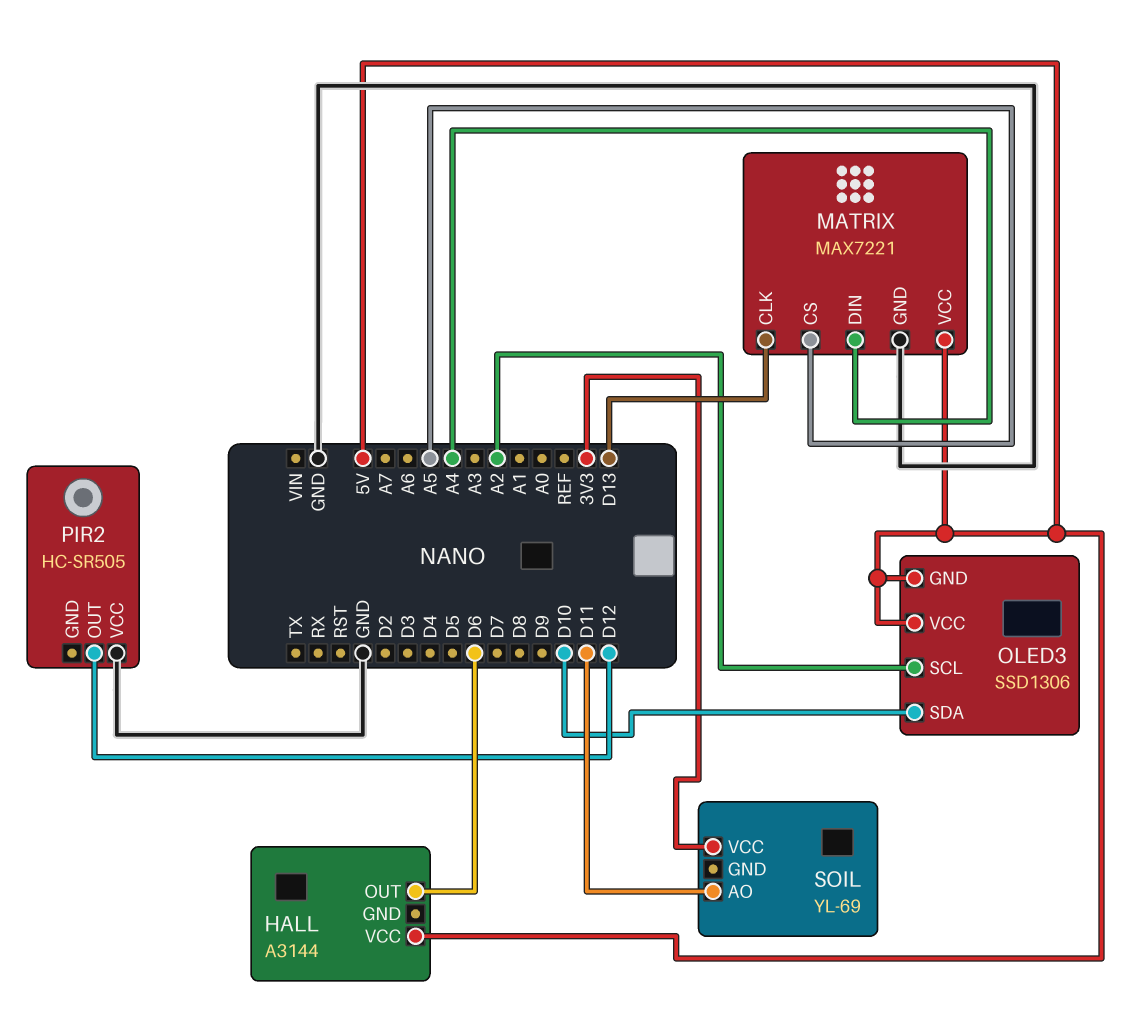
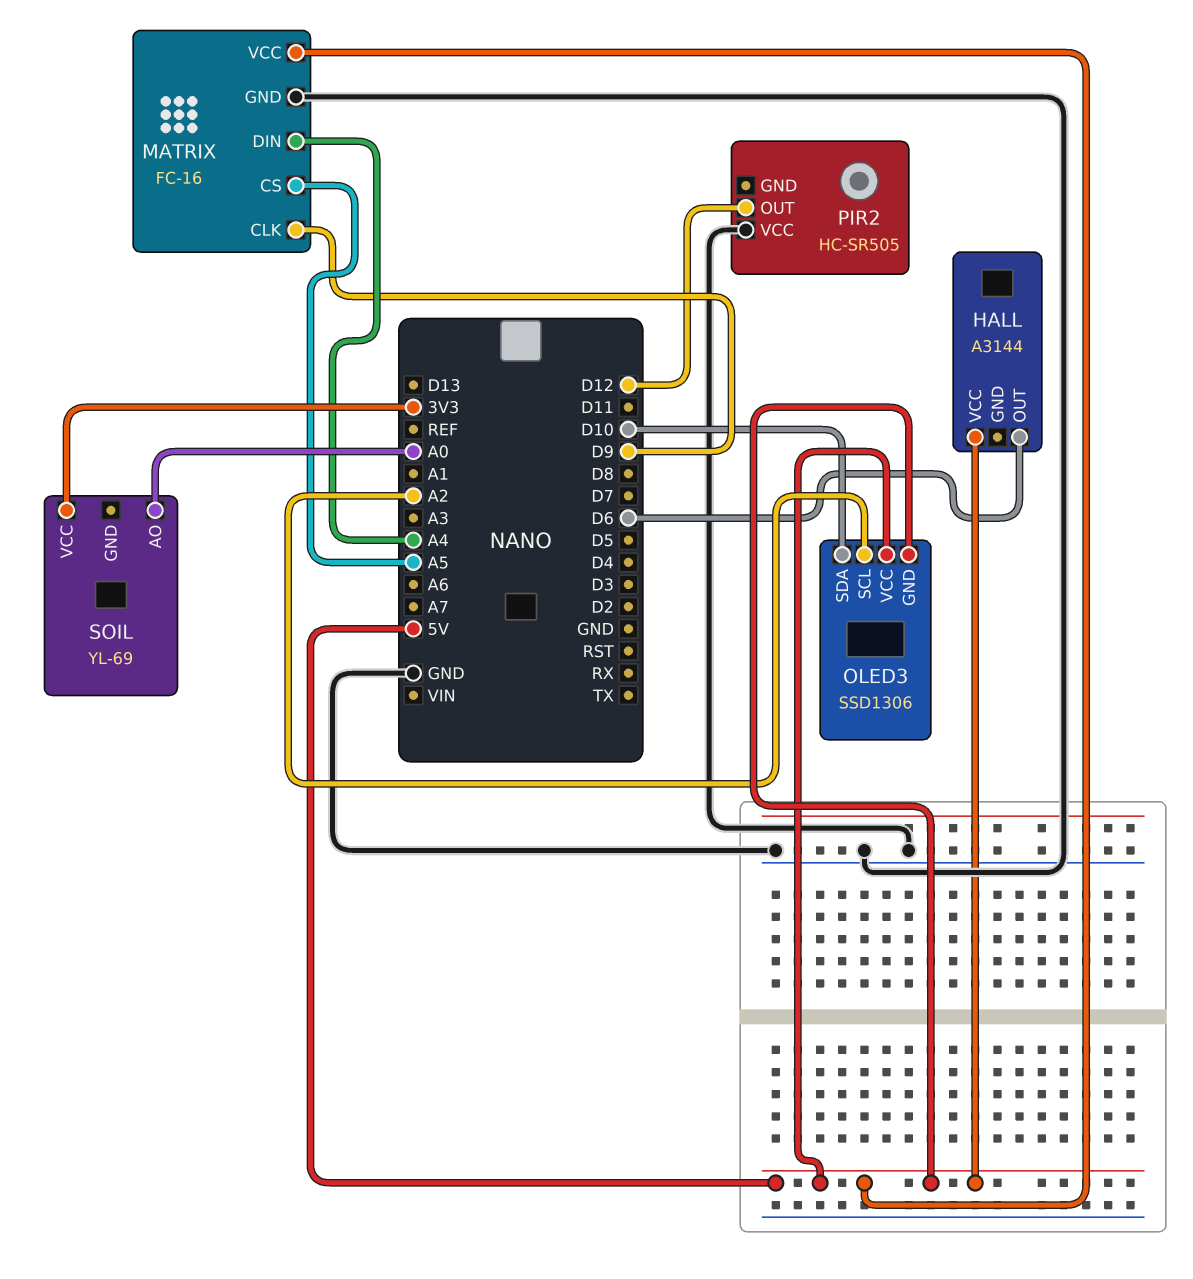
MATRIX: MAX7221 -> FC-16
MATRIX pin CLK: D13 -> D9
SOIL pin AO: D11 -> A0

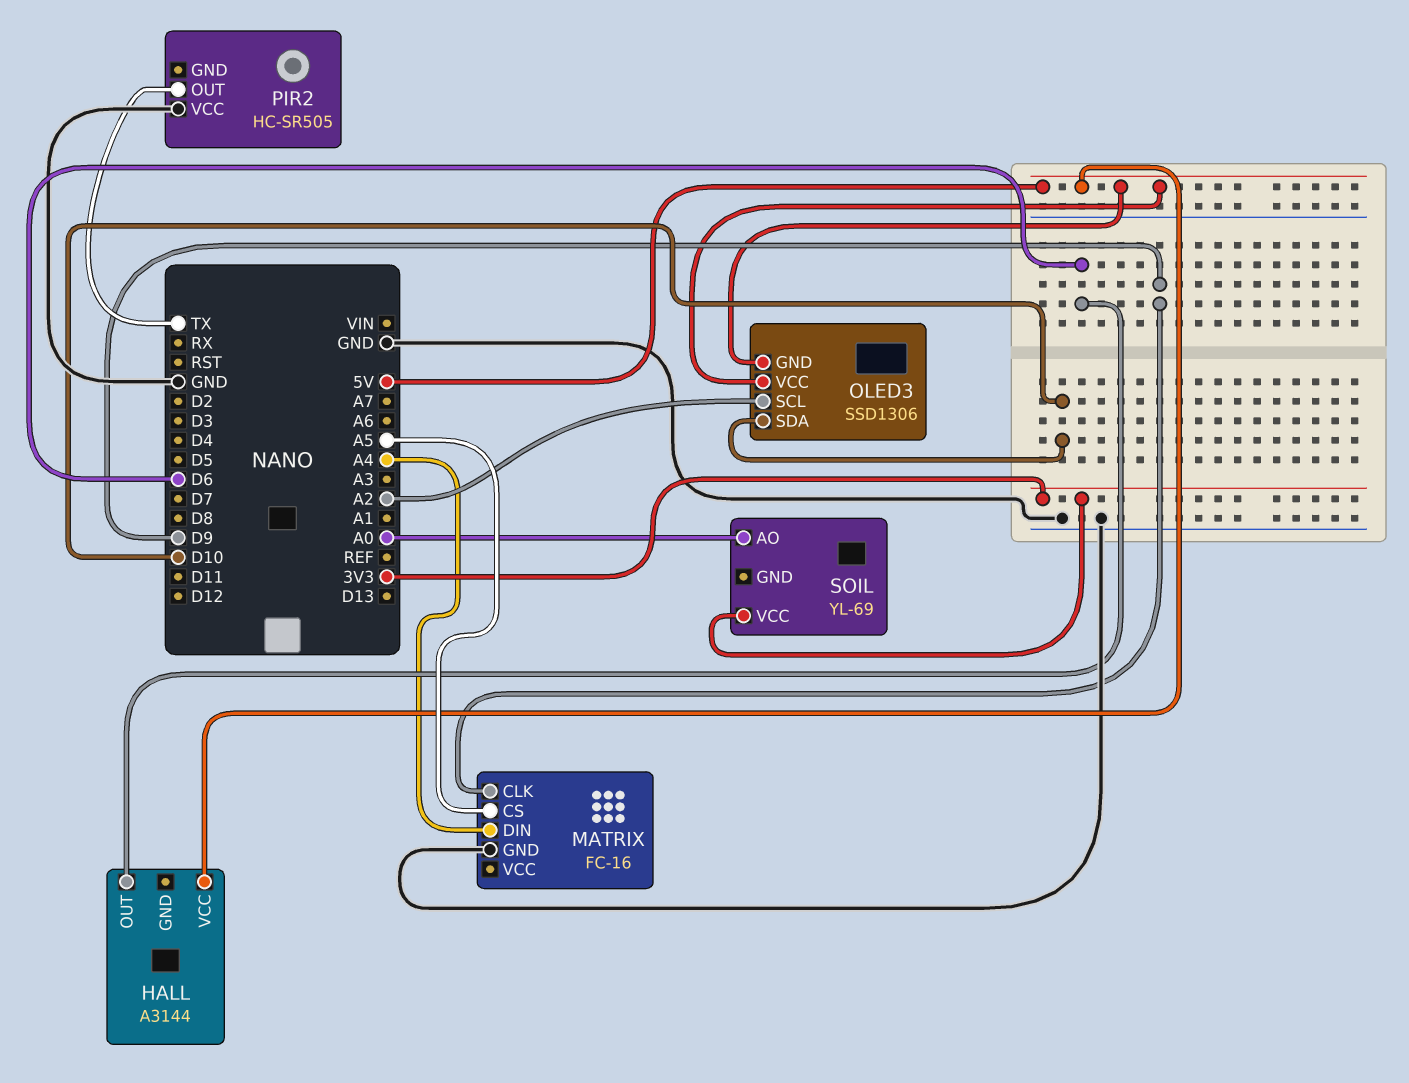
MATRIX pin VCC: 5V -> none
PIR2 pin OUT: D12 -> TX

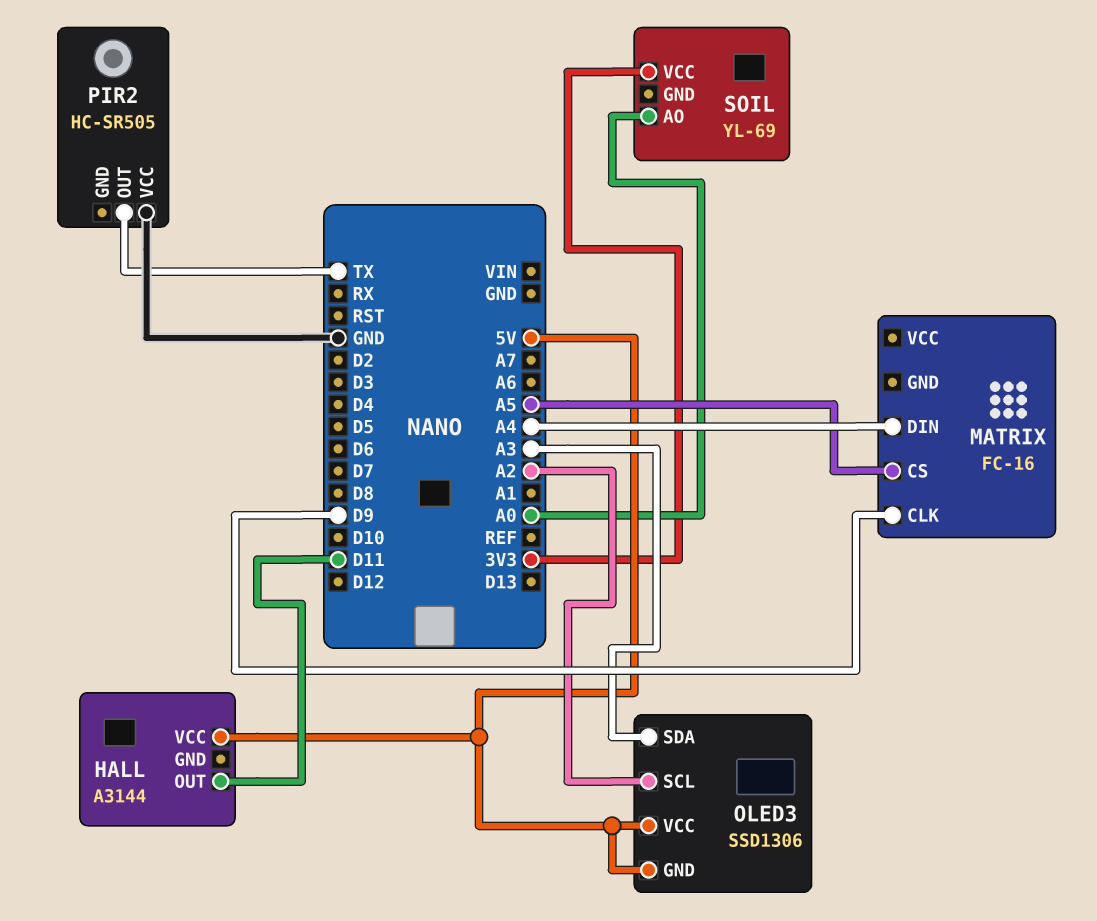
HALL pin OUT: D6 -> D11
MATRIX pin GND: GND -> none
OLED3 pin SDA: D10 -> A3

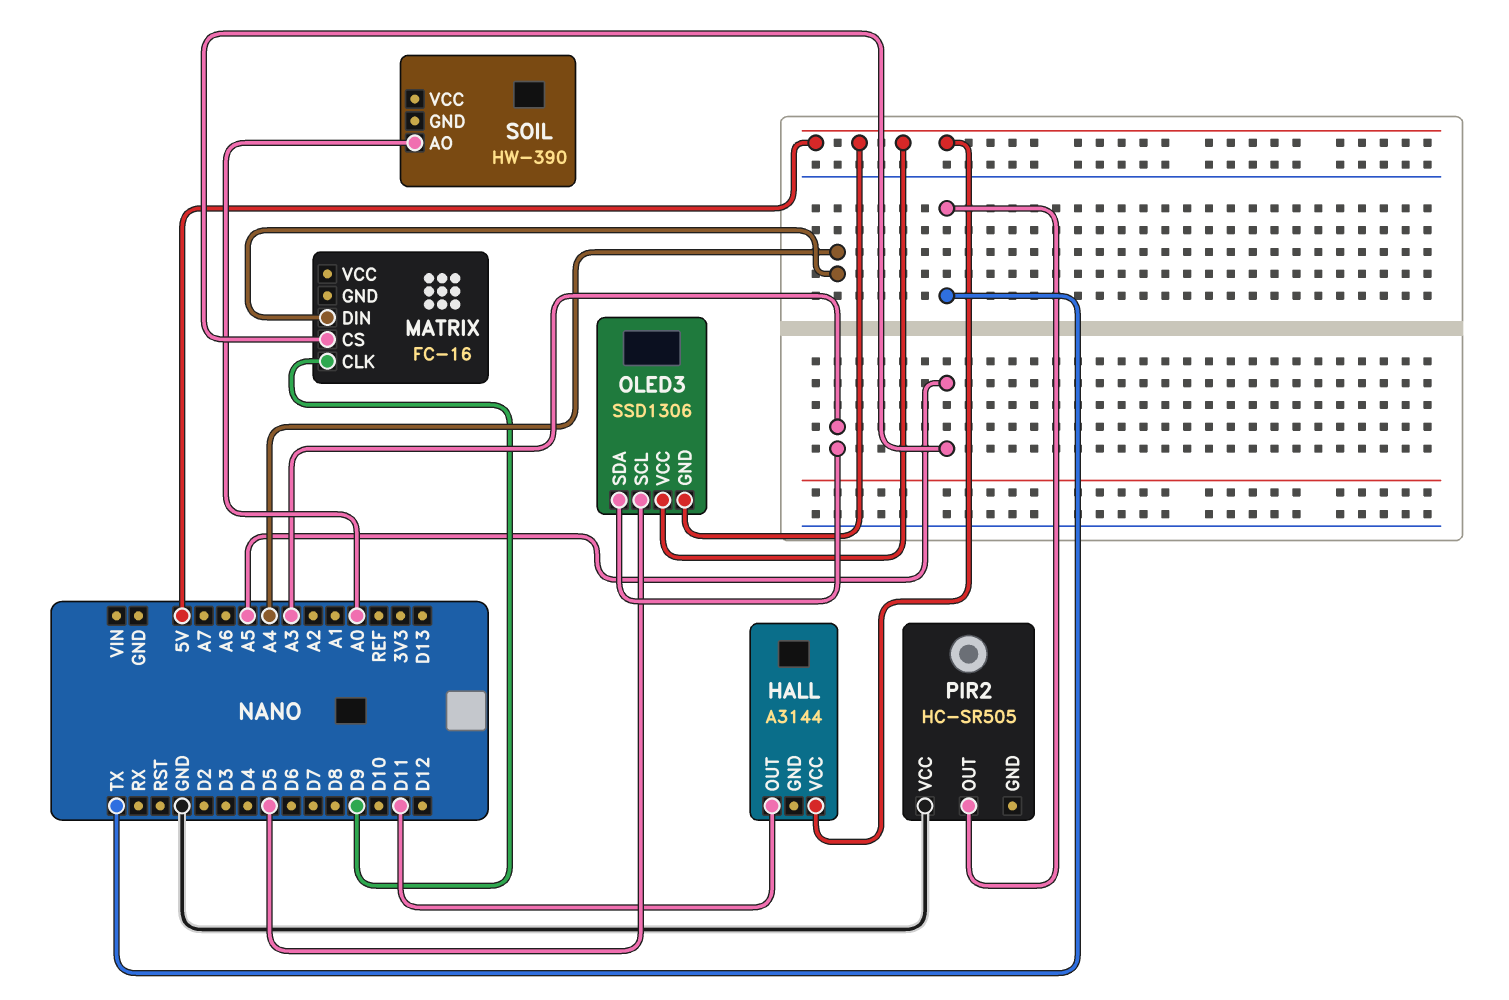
OLED3 pin SCL: A2 -> D5
SOIL: YL-69 -> HW-390
SOIL pin VCC: 3V3 -> none

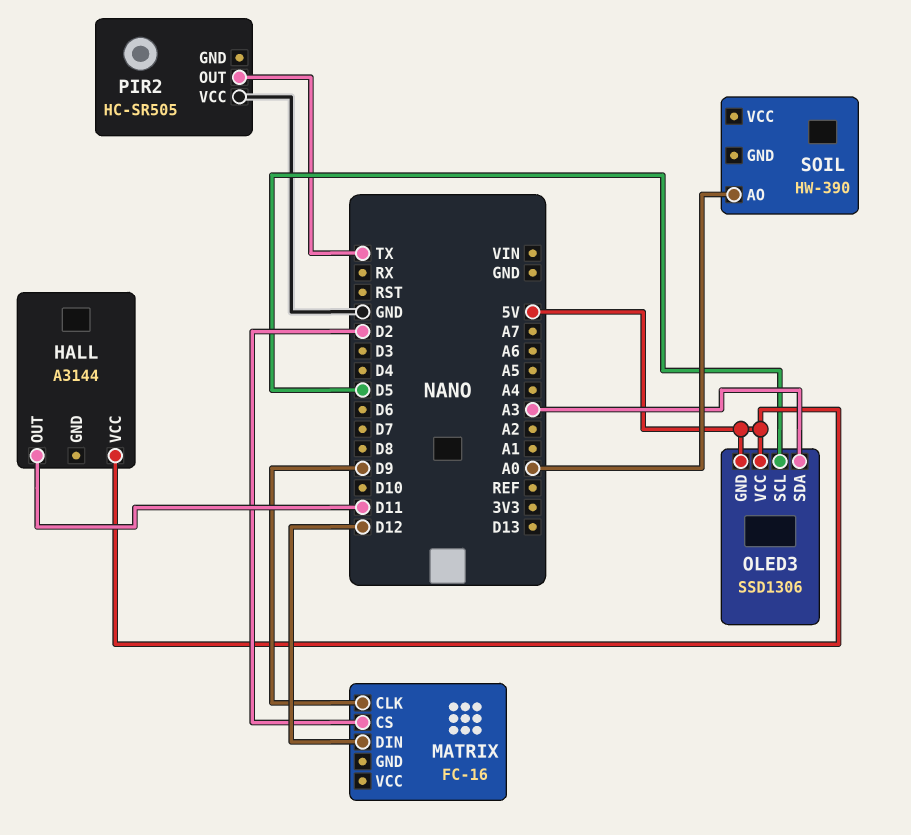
MATRIX pin CS: A5 -> D2
MATRIX pin DIN: A4 -> D12

